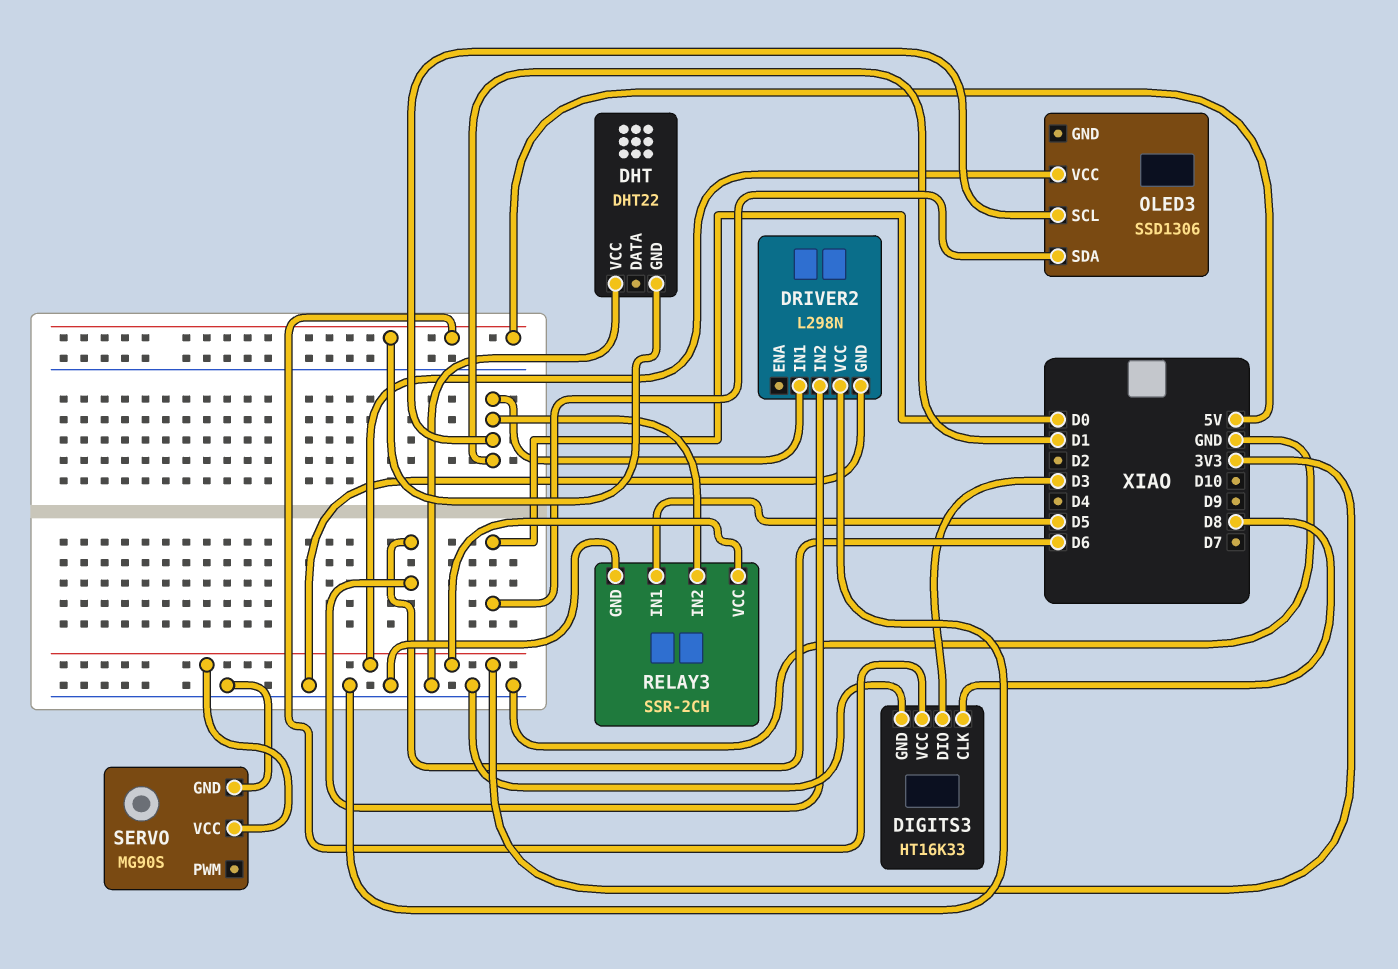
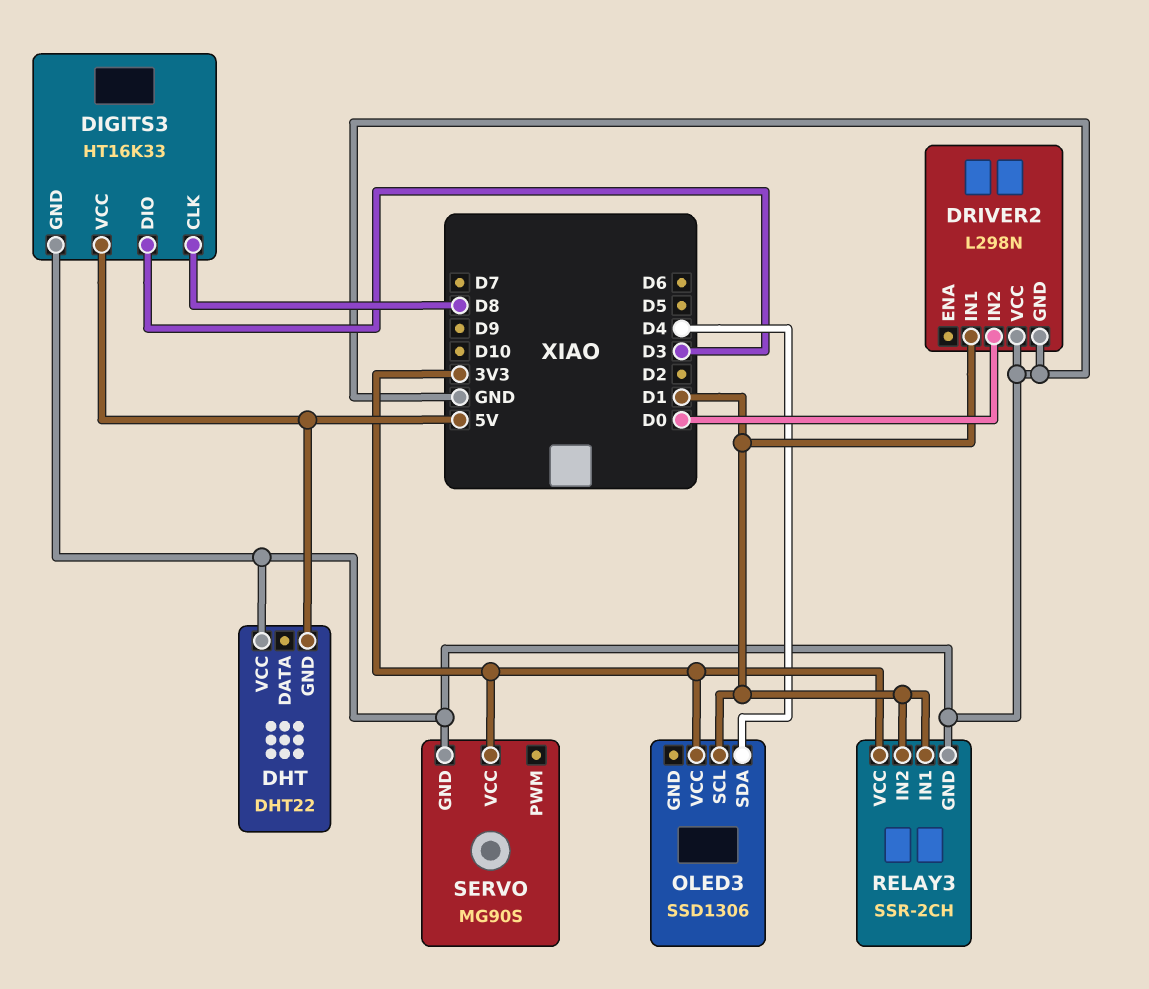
DRIVER2 pin IN2: D6 -> D0
OLED3 pin SDA: D0 -> D4
RELAY3 pin IN1: D5 -> D1

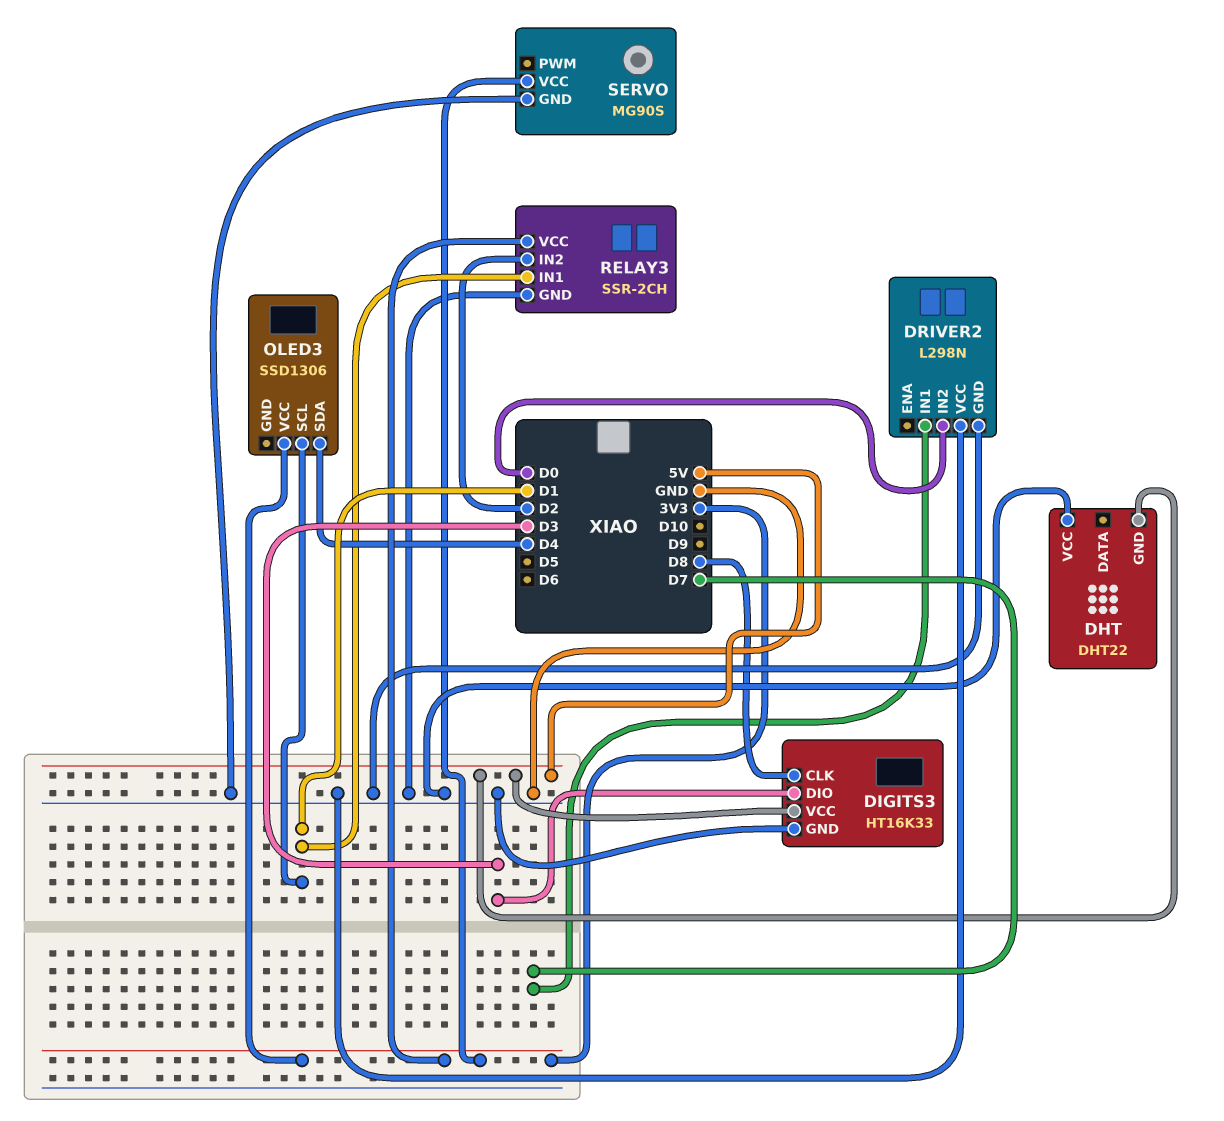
DRIVER2 pin IN1: D1 -> D7
RELAY3 pin IN2: D1 -> D2

